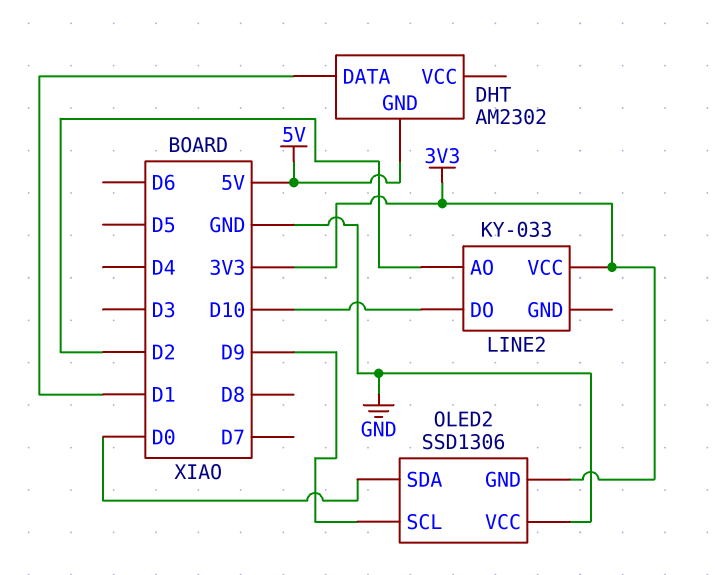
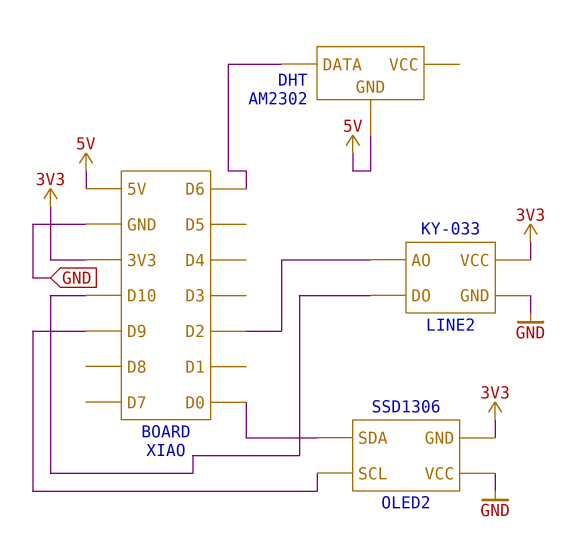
DHT pin DATA: D1 -> D6
LINE2 pin GND: none -> GND

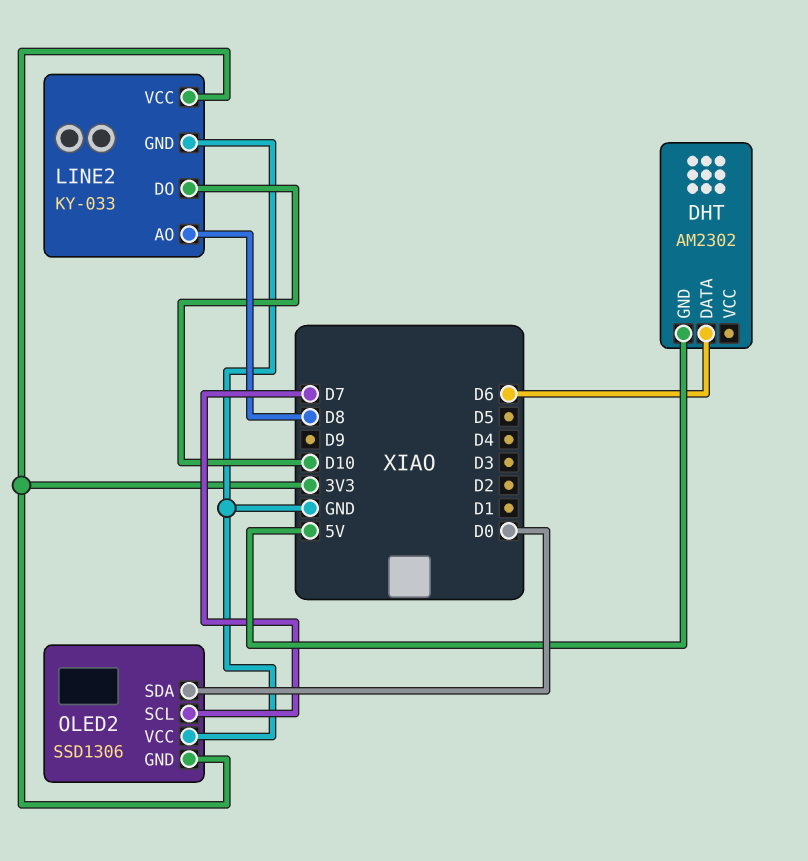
LINE2 pin AO: D2 -> D8
OLED2 pin SCL: D9 -> D7

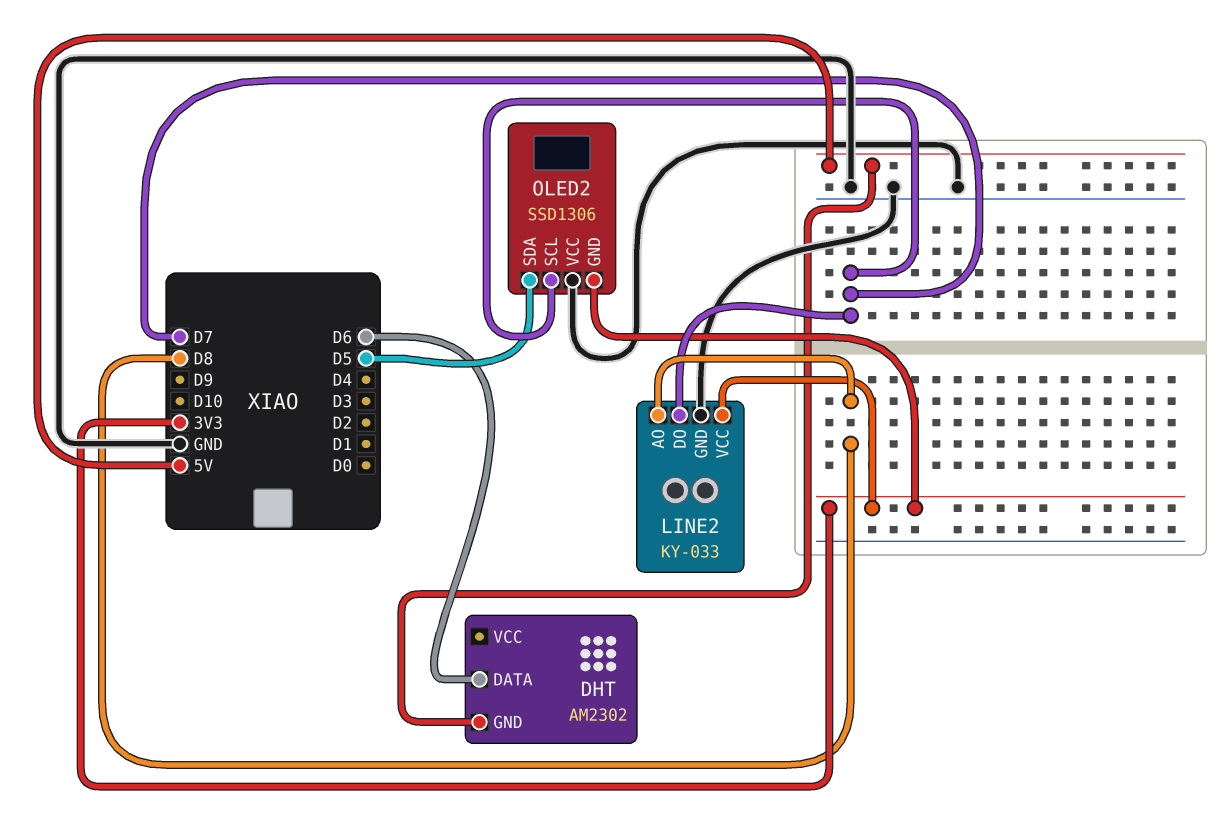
LINE2 pin DO: D10 -> D7
OLED2 pin SDA: D0 -> D5

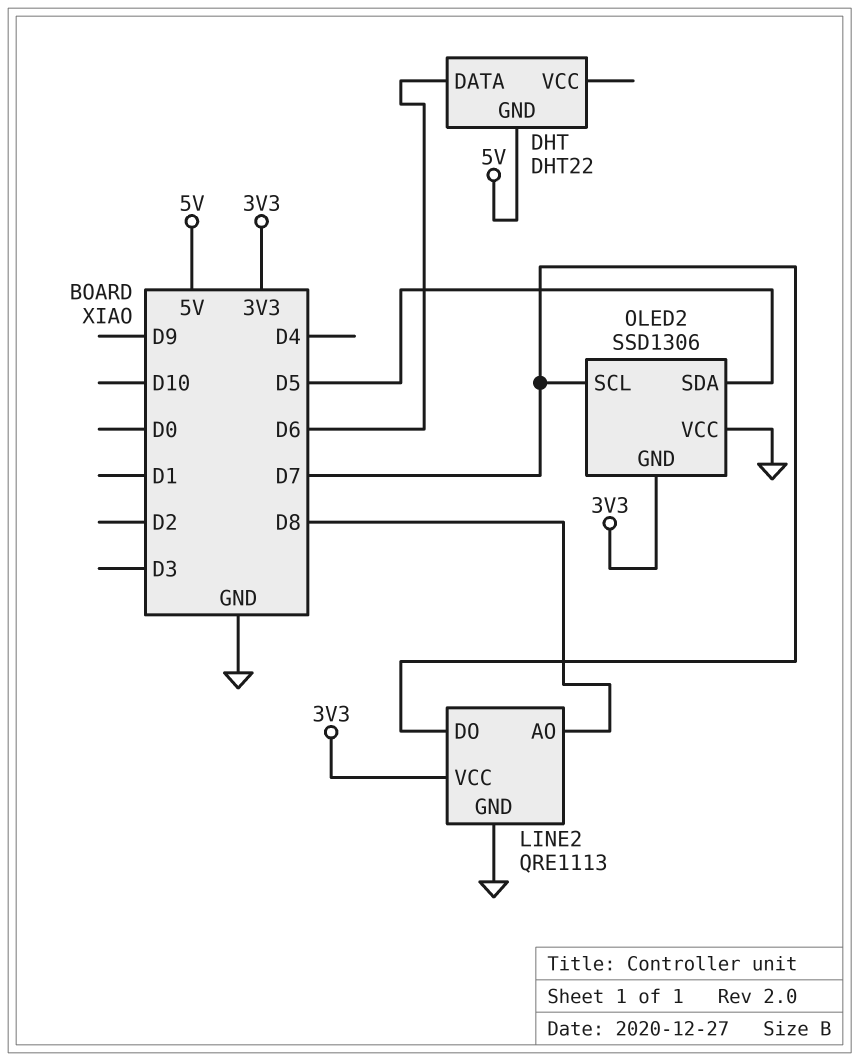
DHT: AM2302 -> DHT22
LINE2: KY-033 -> QRE1113

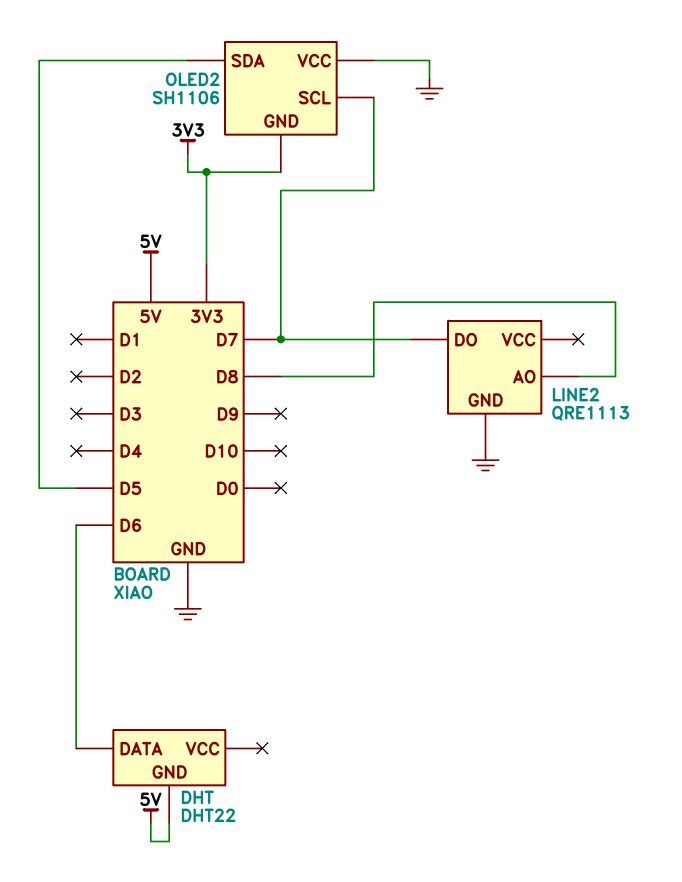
LINE2 pin VCC: 3V3 -> none
OLED2: SSD1306 -> SH1106

